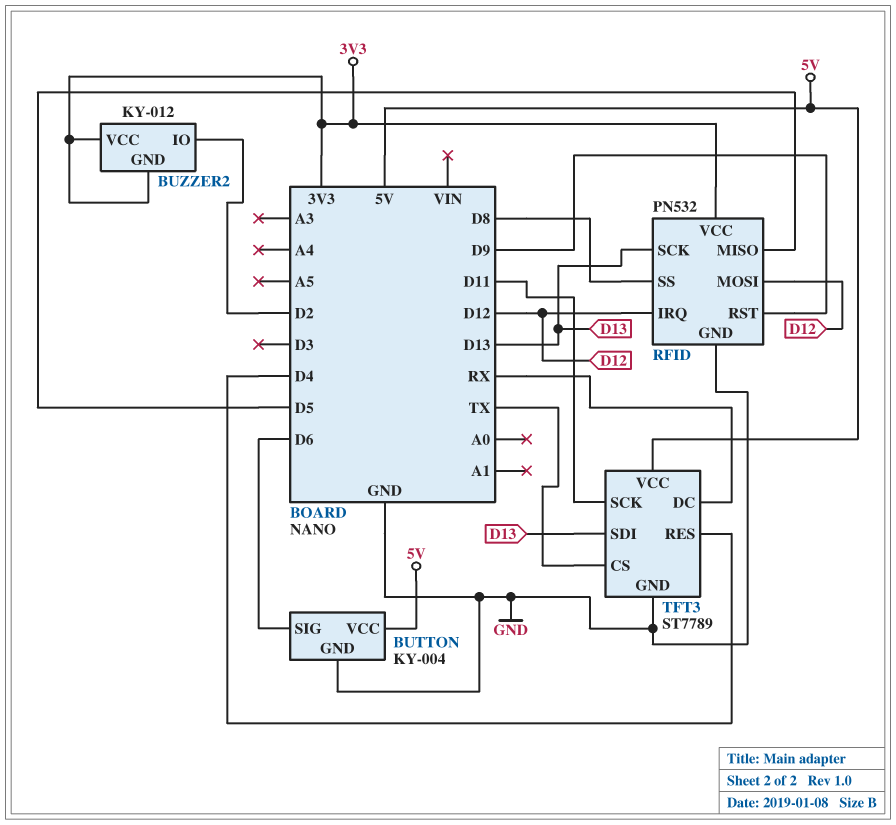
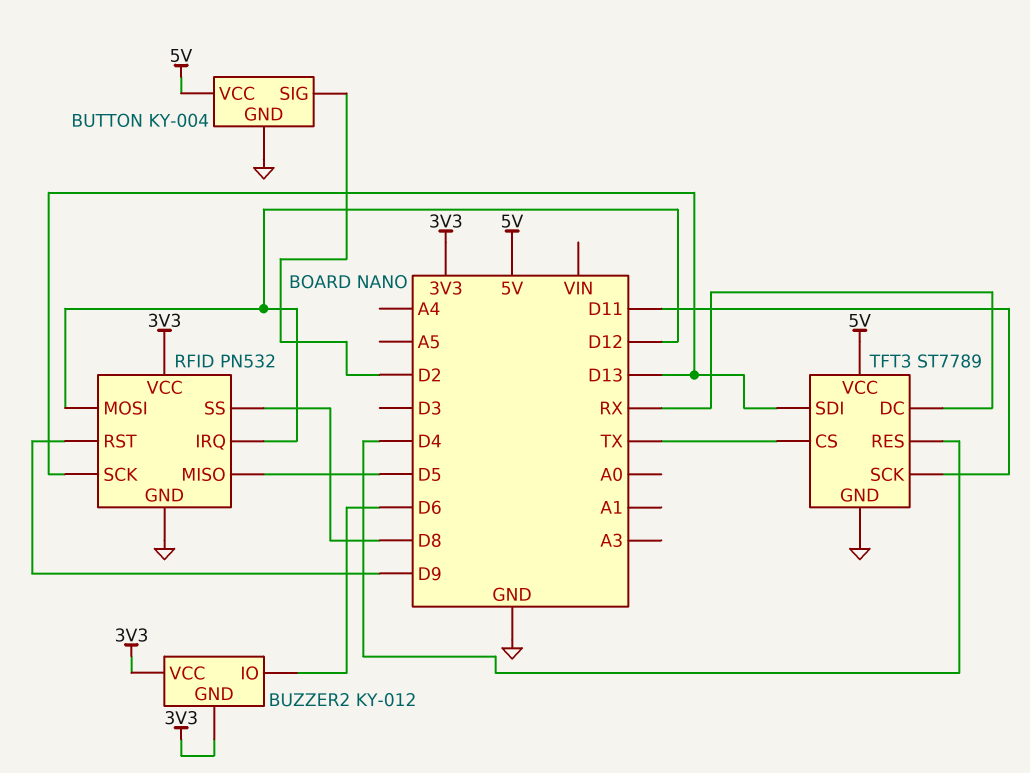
BUTTON pin SIG: D6 -> D2
BUZZER2 pin IO: D2 -> D6

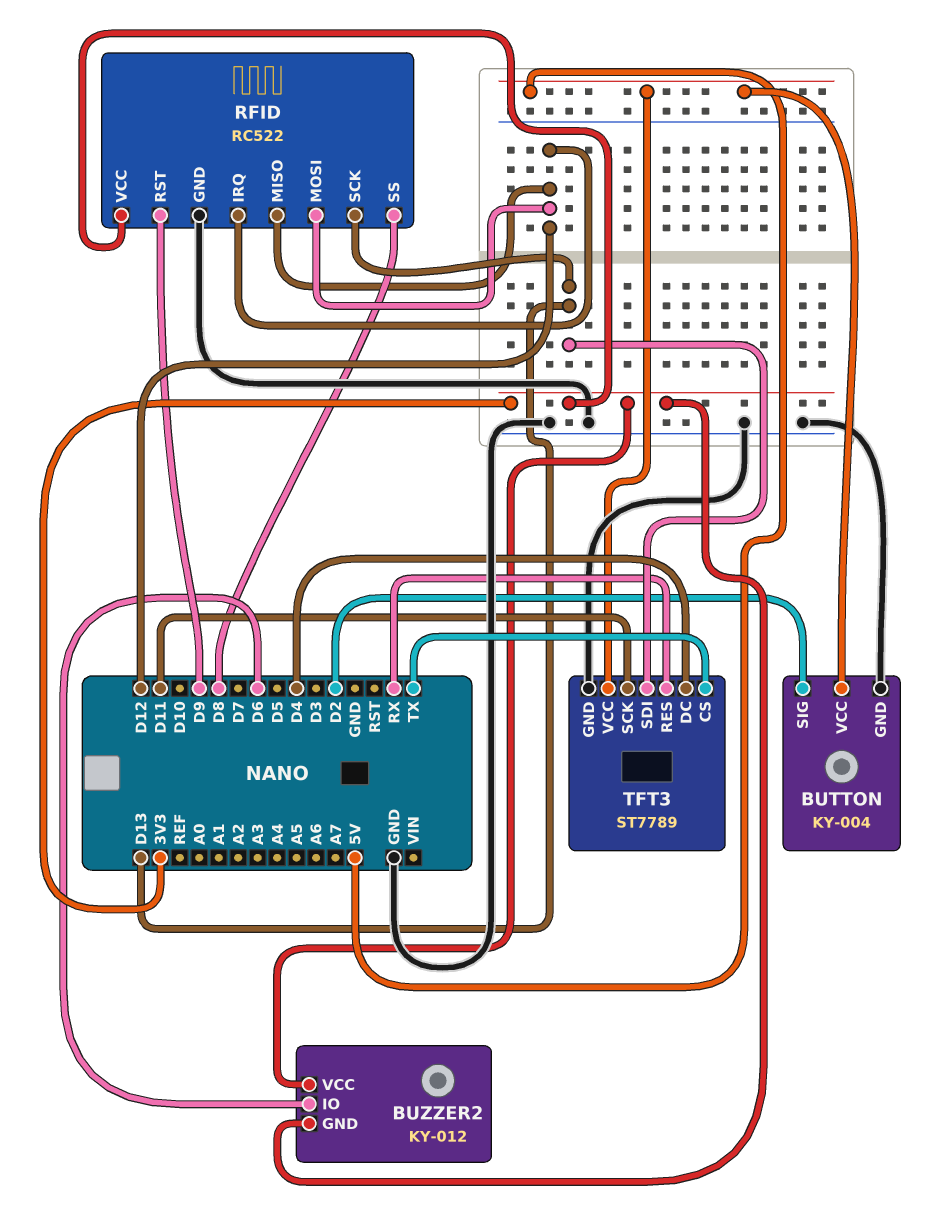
RFID: PN532 -> RC522
RFID pin MISO: D5 -> D12
TFT3 pin DC: RX -> D4
TFT3 pin RES: D4 -> RX

